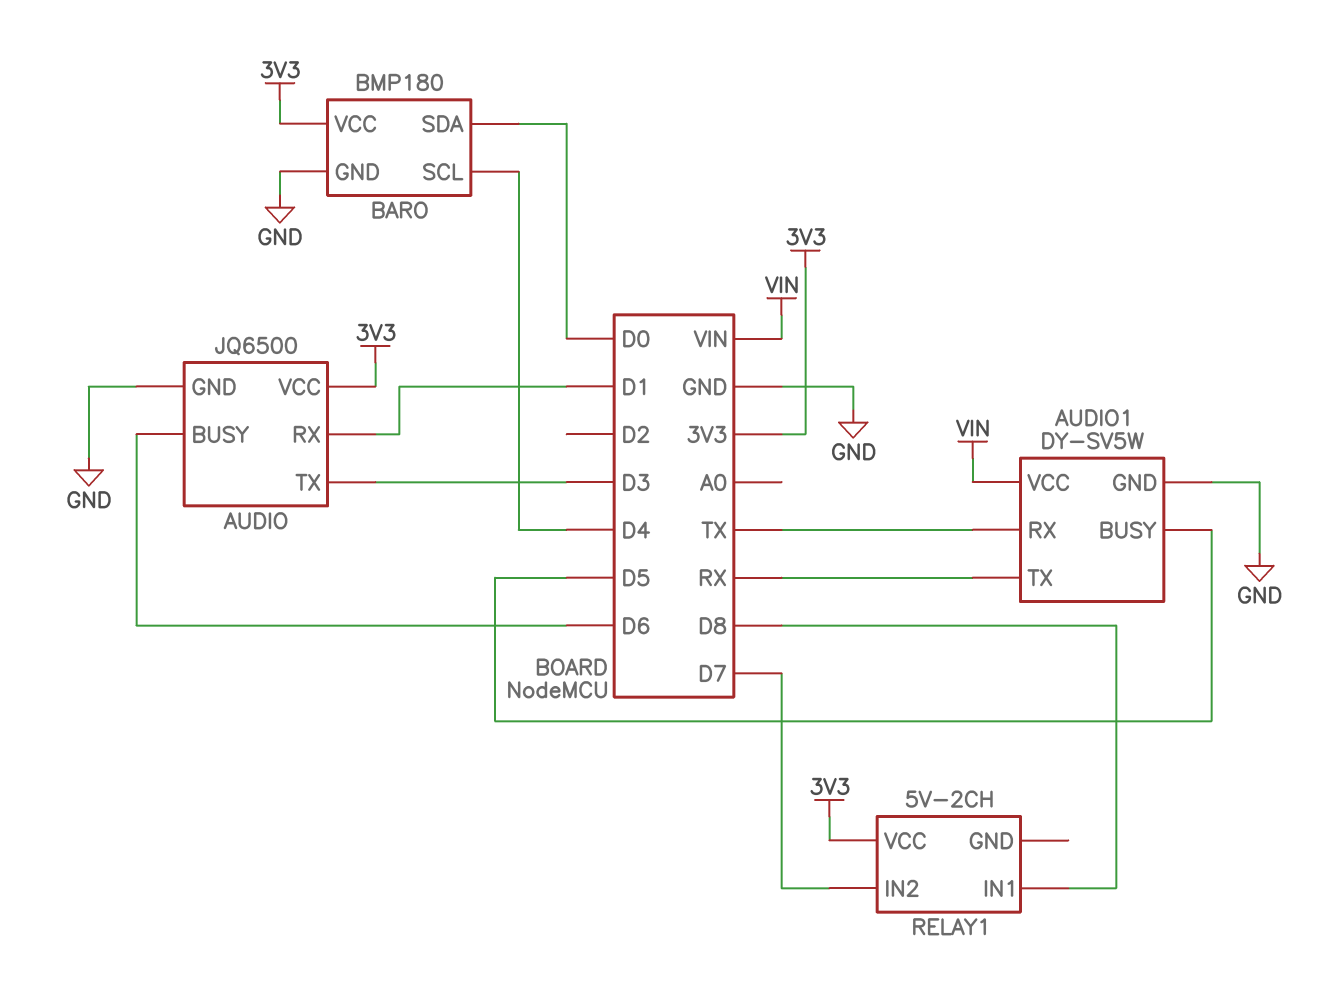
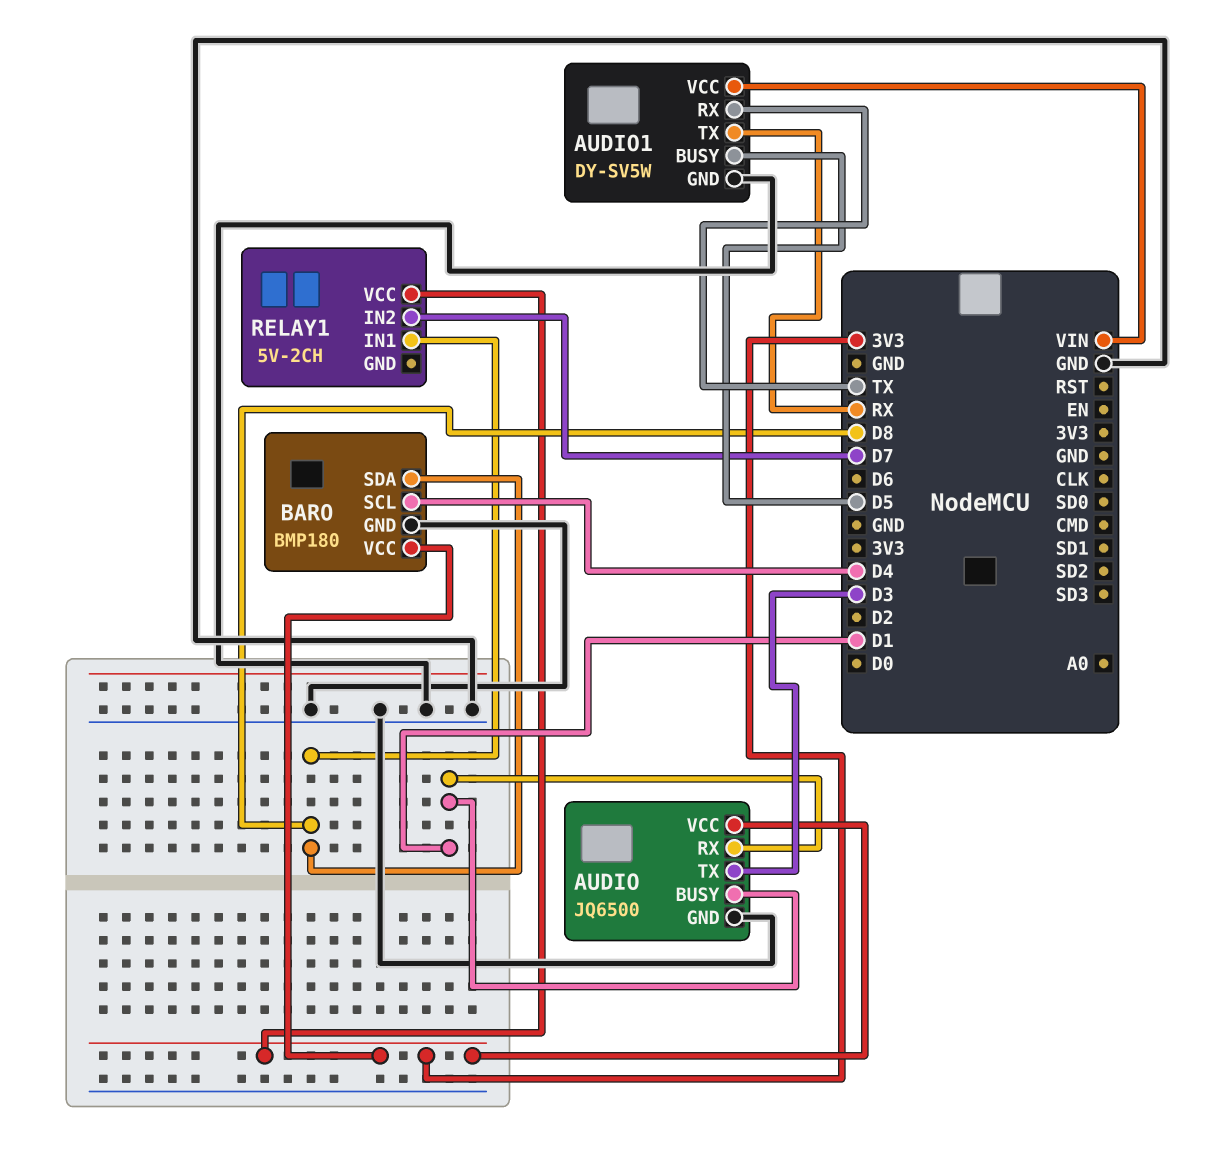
AUDIO pin BUSY: D6 -> D1
BARO pin SDA: D0 -> D8

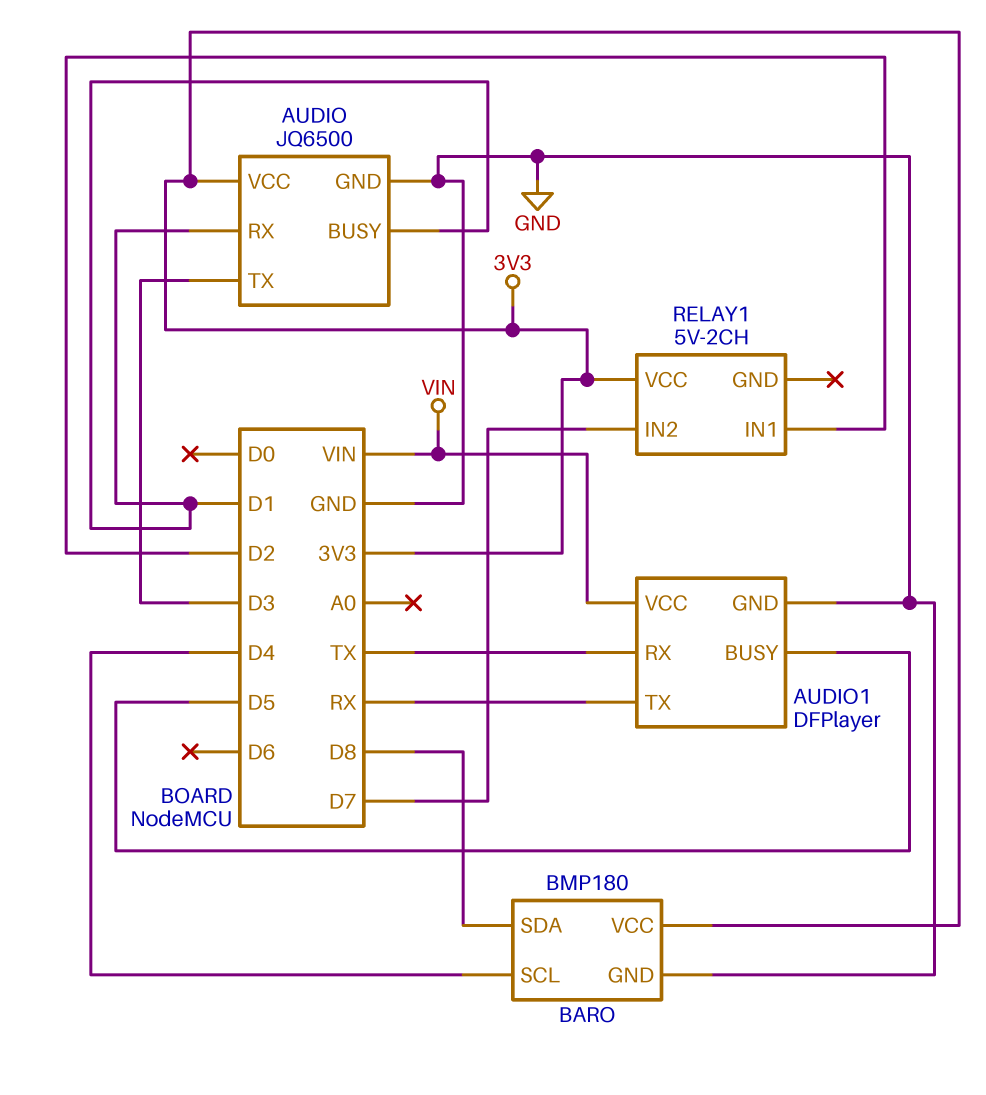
AUDIO1: DY-SV5W -> DFPlayer
RELAY1 pin IN1: D8 -> D2

